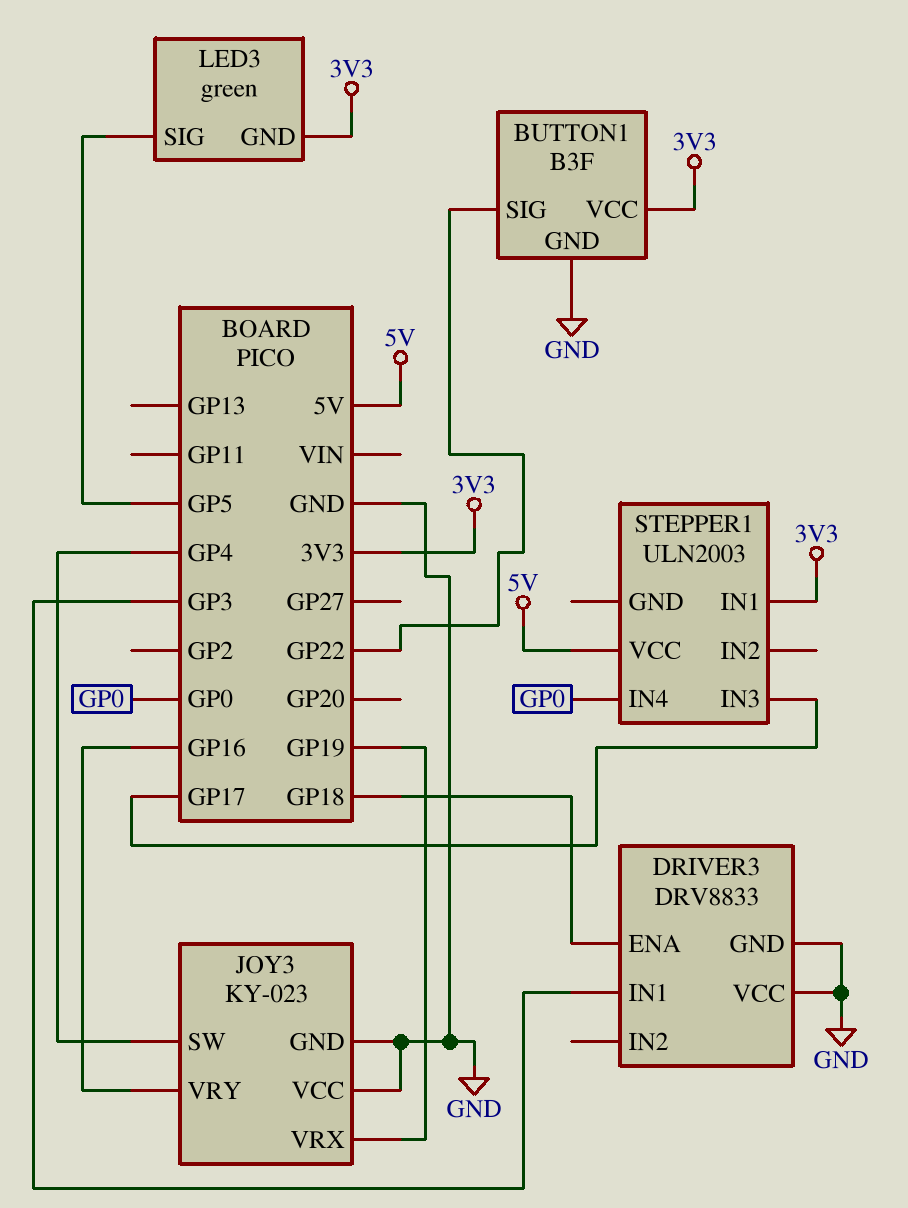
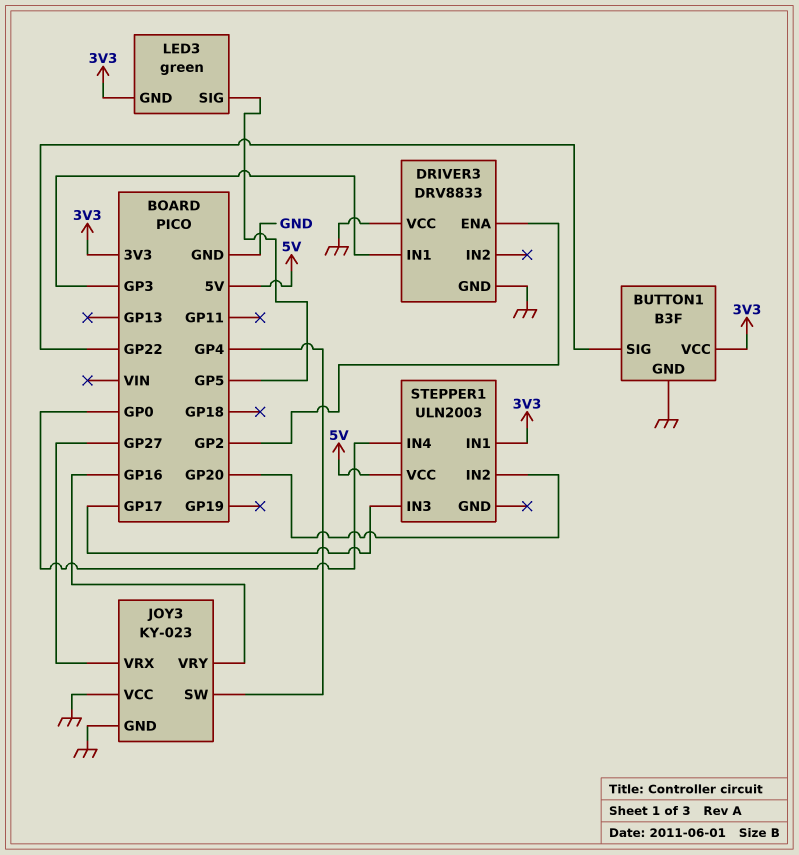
DRIVER3 pin ENA: GP18 -> GP2
JOY3 pin VRX: GP19 -> GP27
STEPPER1 pin IN2: none -> GP20

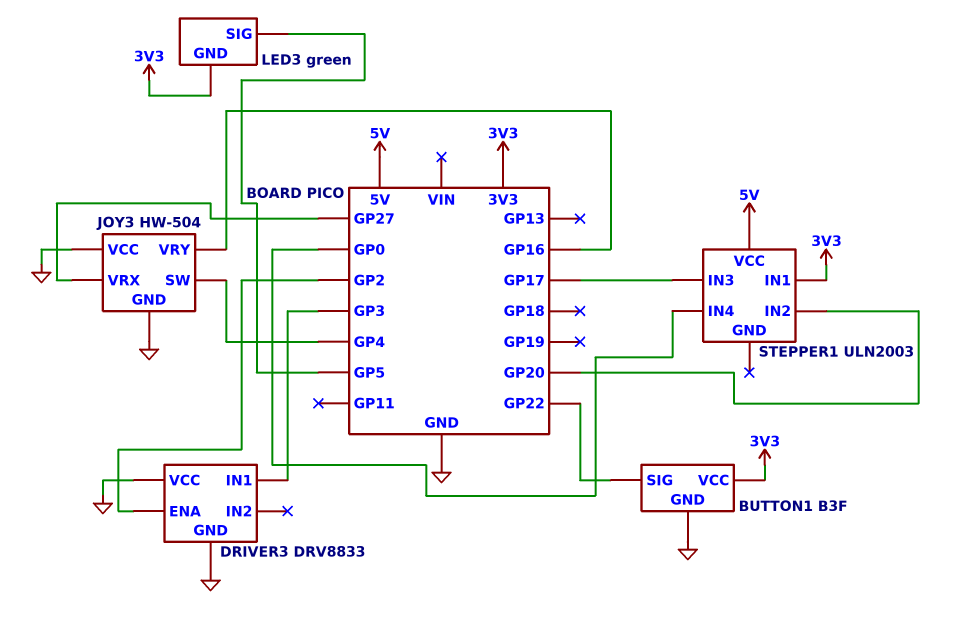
JOY3: KY-023 -> HW-504

